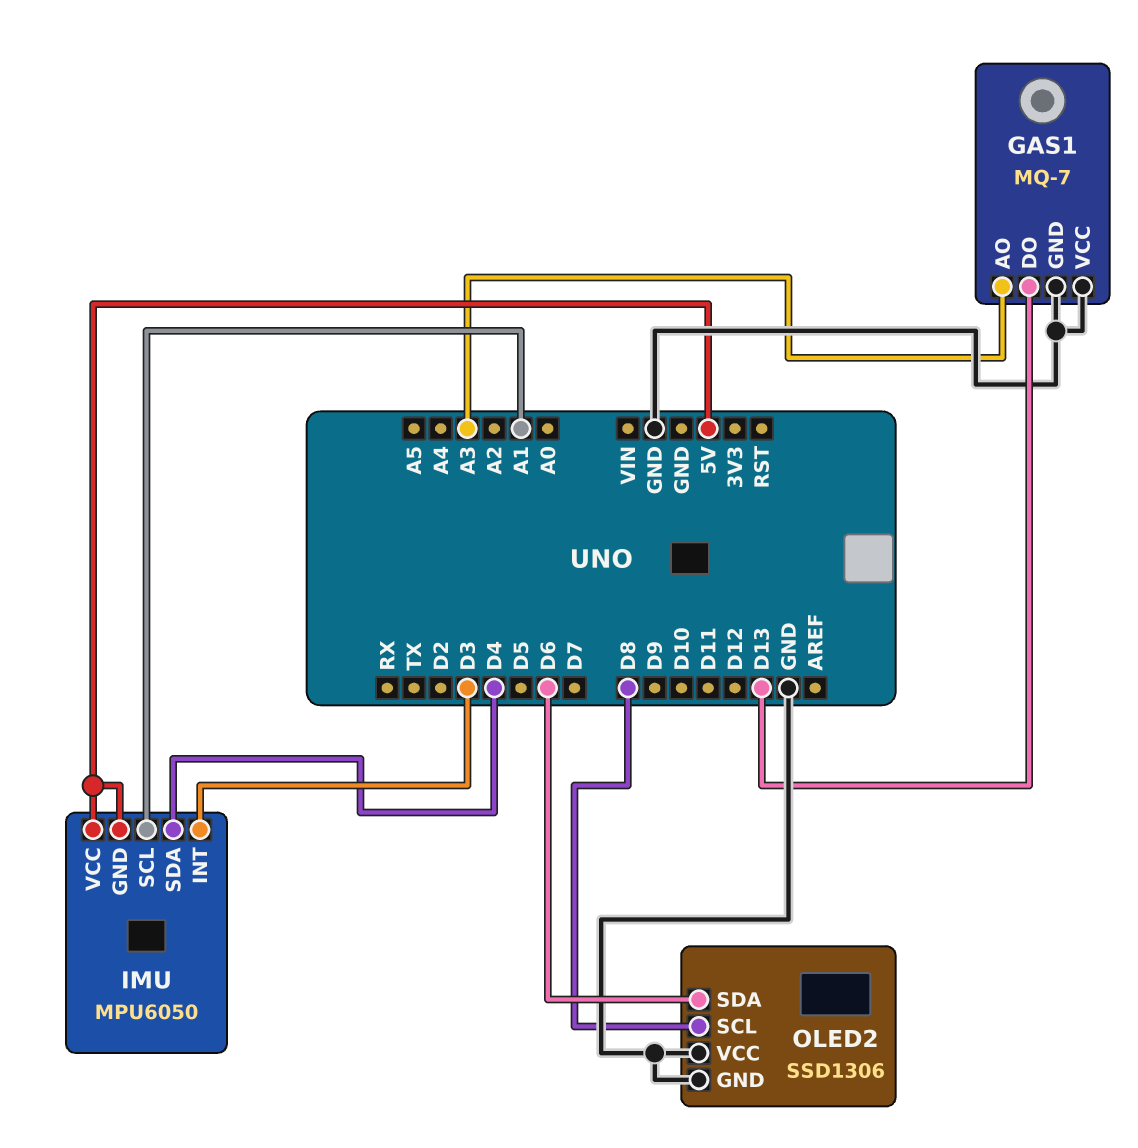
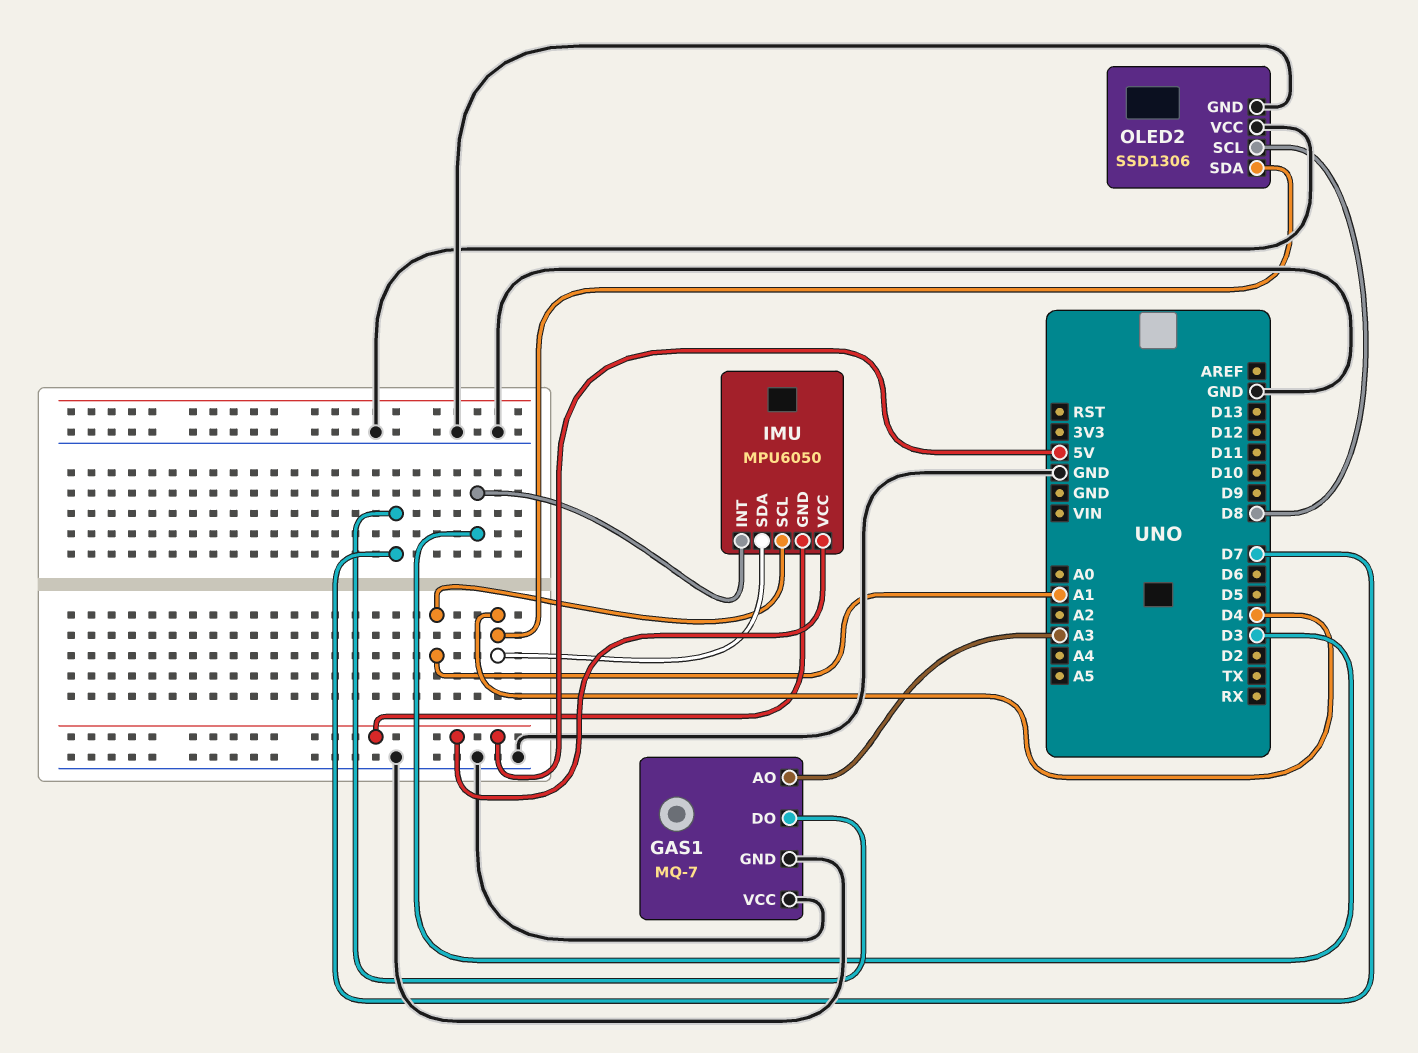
GAS1 pin DO: D13 -> D7
OLED2 pin SDA: D6 -> D4

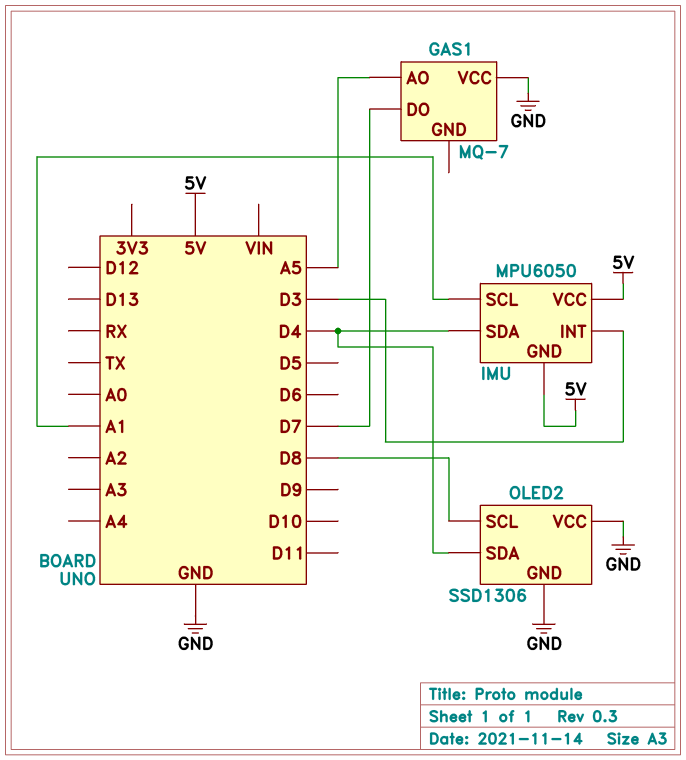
GAS1 pin AO: A3 -> A5
GAS1 pin GND: GND -> none

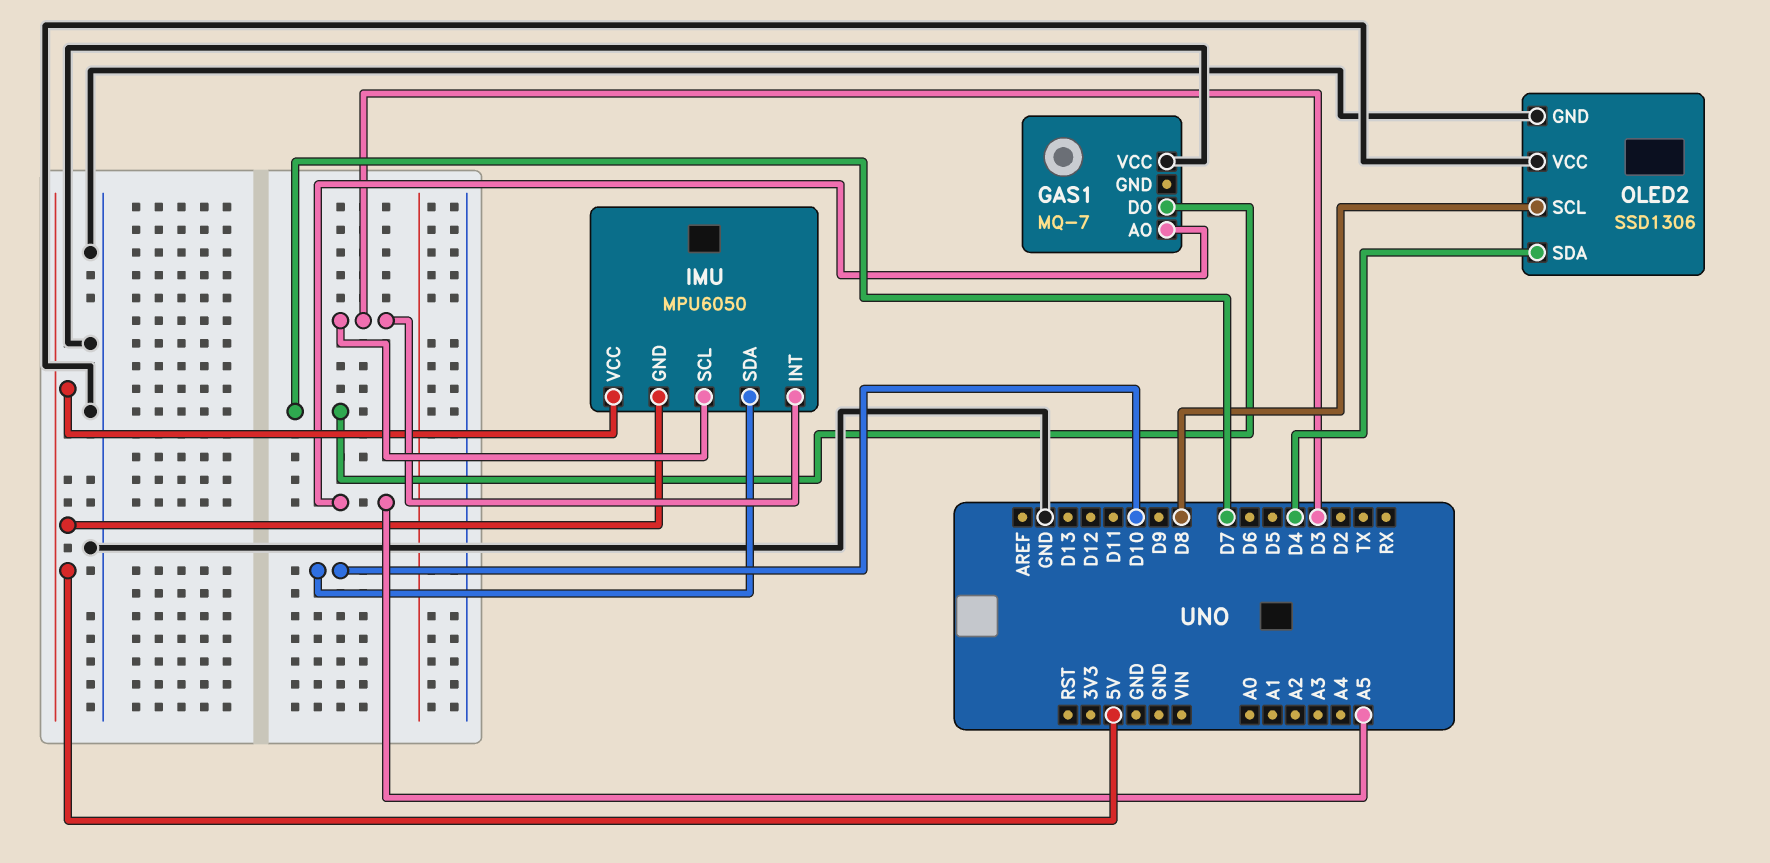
IMU pin SCL: A1 -> D3
IMU pin SDA: D4 -> D10

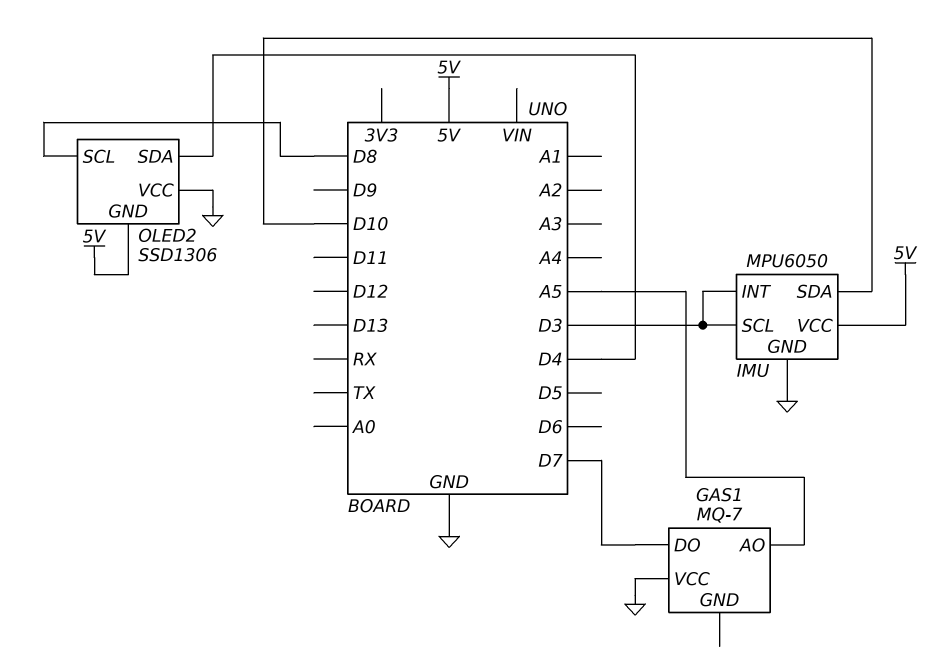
IMU pin GND: 5V -> GND
OLED2 pin GND: GND -> 5V

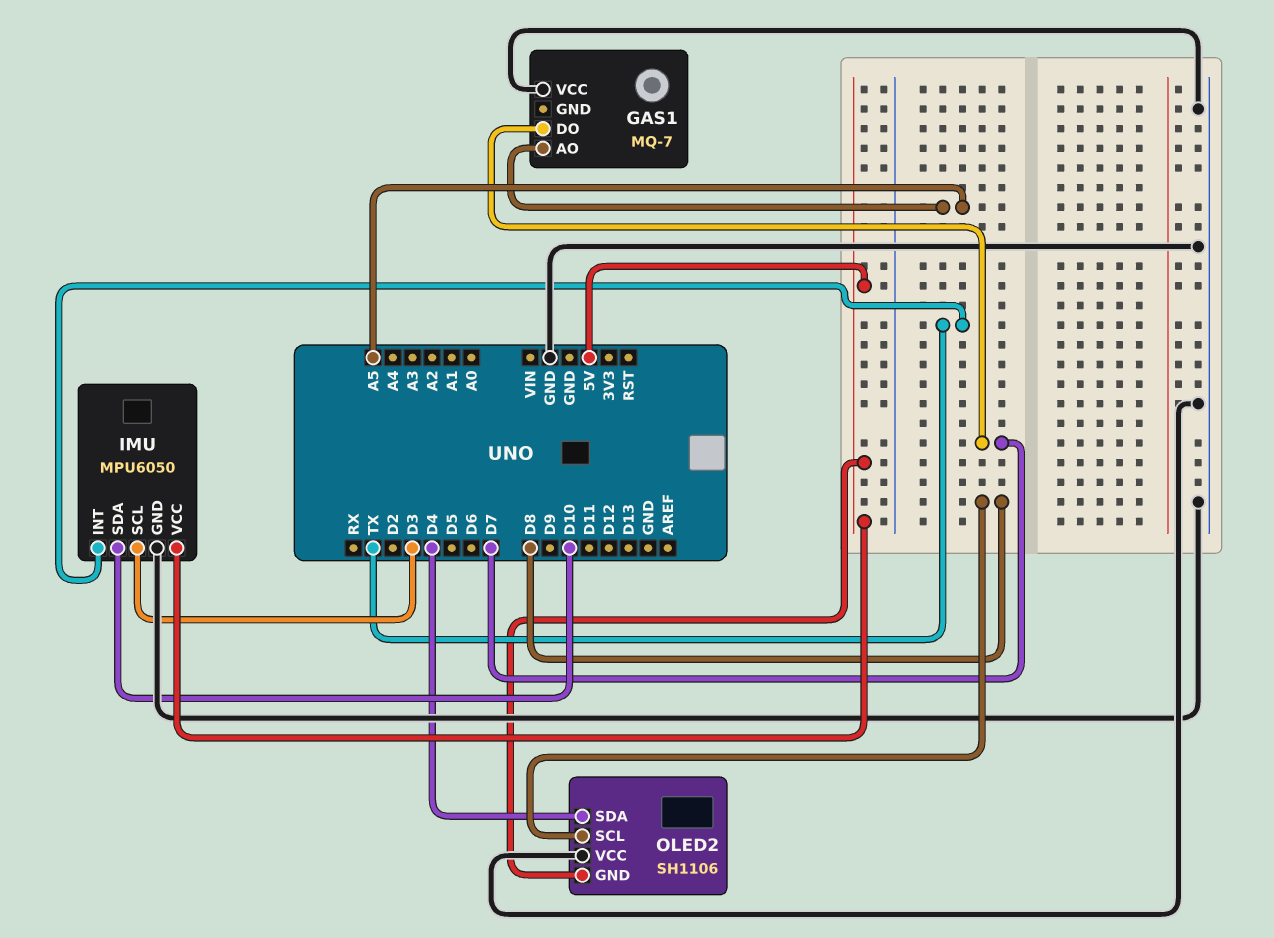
IMU pin INT: D3 -> TX
OLED2: SSD1306 -> SH1106

